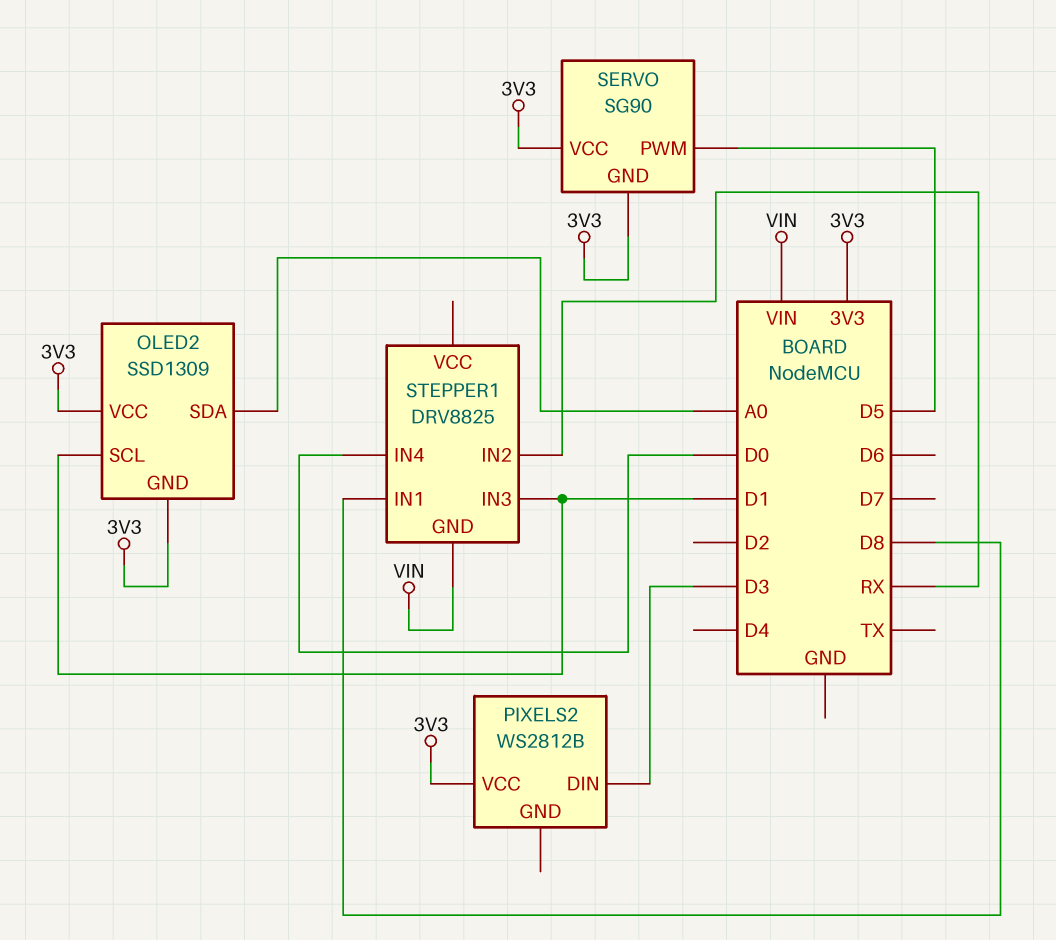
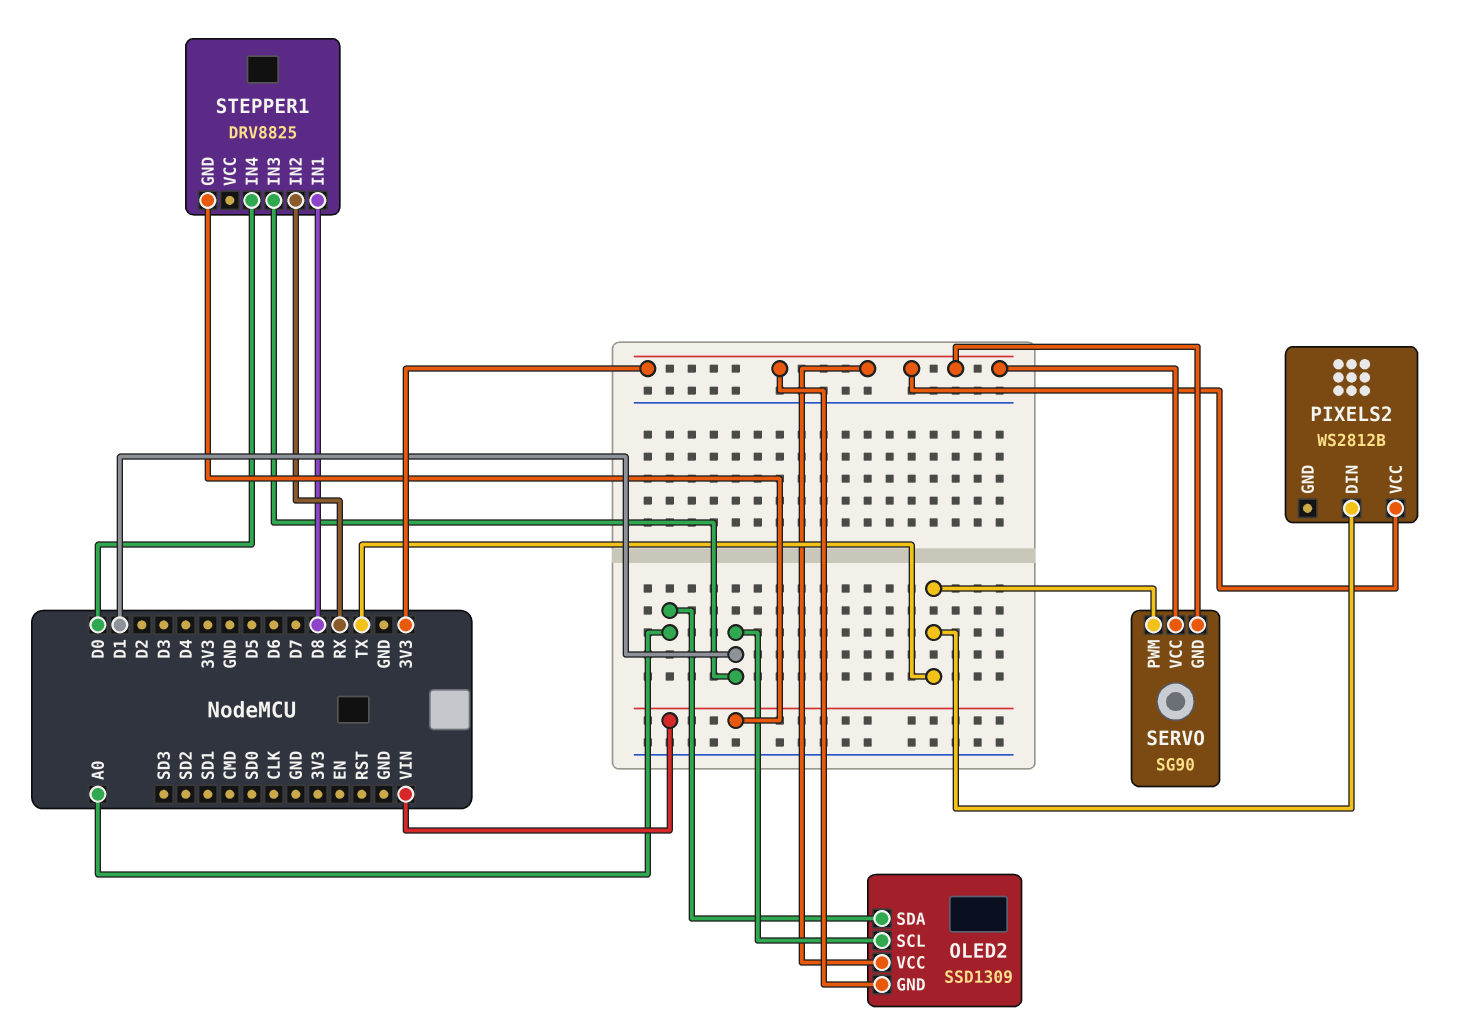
PIXELS2 pin DIN: D3 -> TX
SERVO pin PWM: D5 -> TX

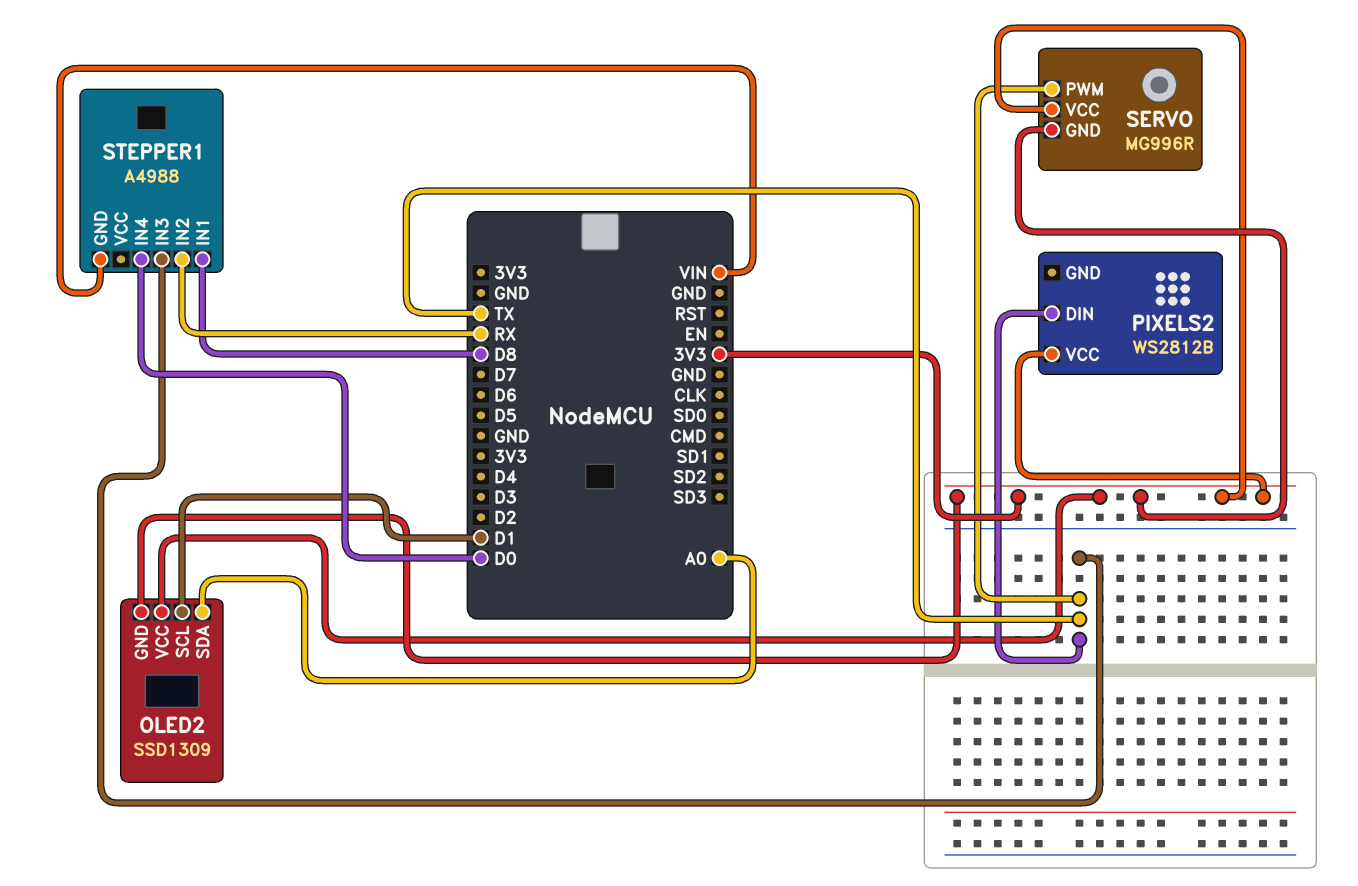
SERVO: SG90 -> MG996R
STEPPER1: DRV8825 -> A4988
STEPPER1 pin IN3: D1 -> TX

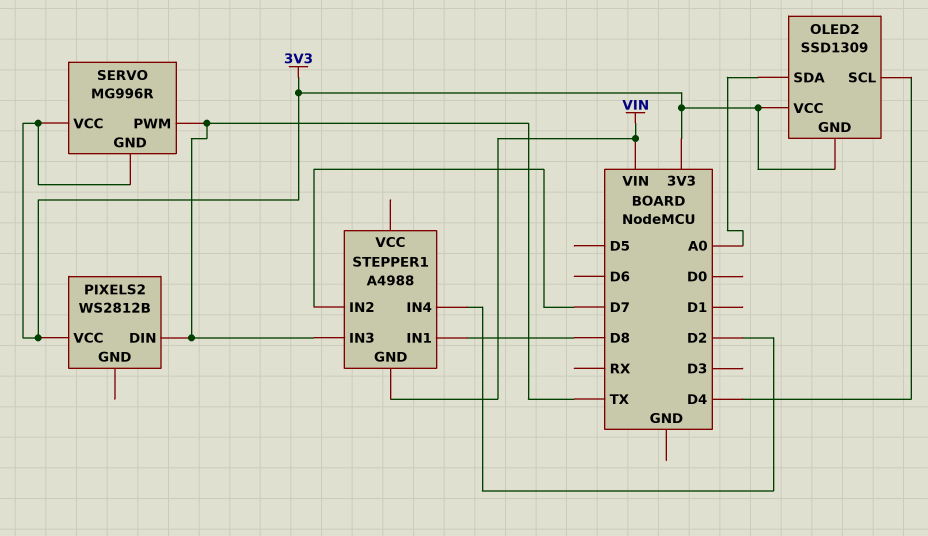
OLED2 pin SCL: D1 -> D4
STEPPER1 pin IN2: RX -> D7
STEPPER1 pin IN4: D0 -> D2

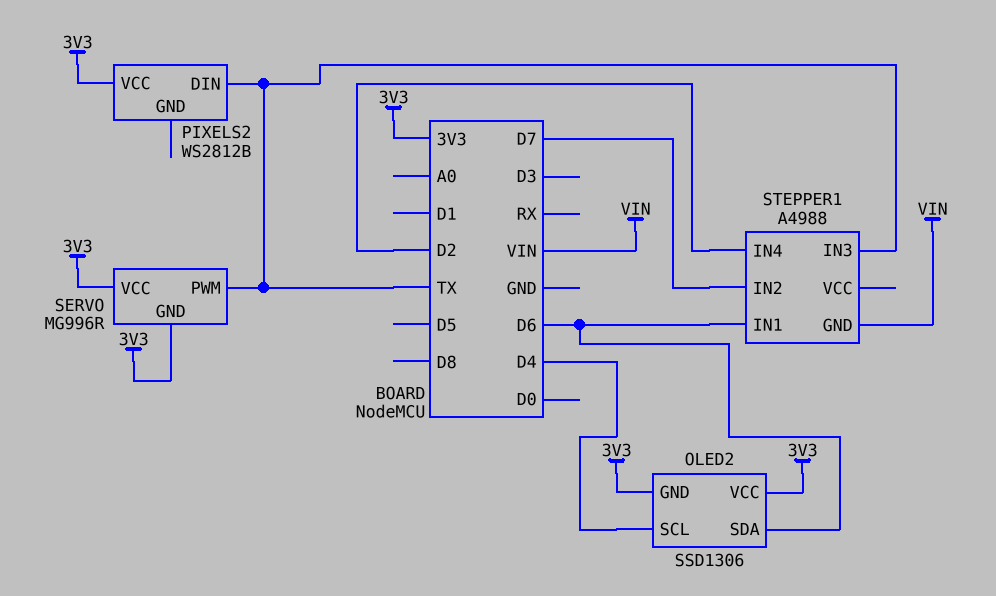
OLED2: SSD1309 -> SSD1306
OLED2 pin SDA: A0 -> D6
STEPPER1 pin IN1: D8 -> D6

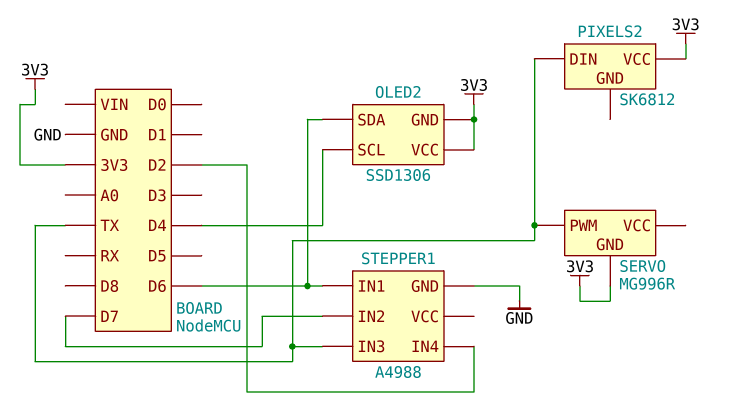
PIXELS2: WS2812B -> SK6812
SERVO pin VCC: 3V3 -> none
STEPPER1 pin GND: VIN -> GND

